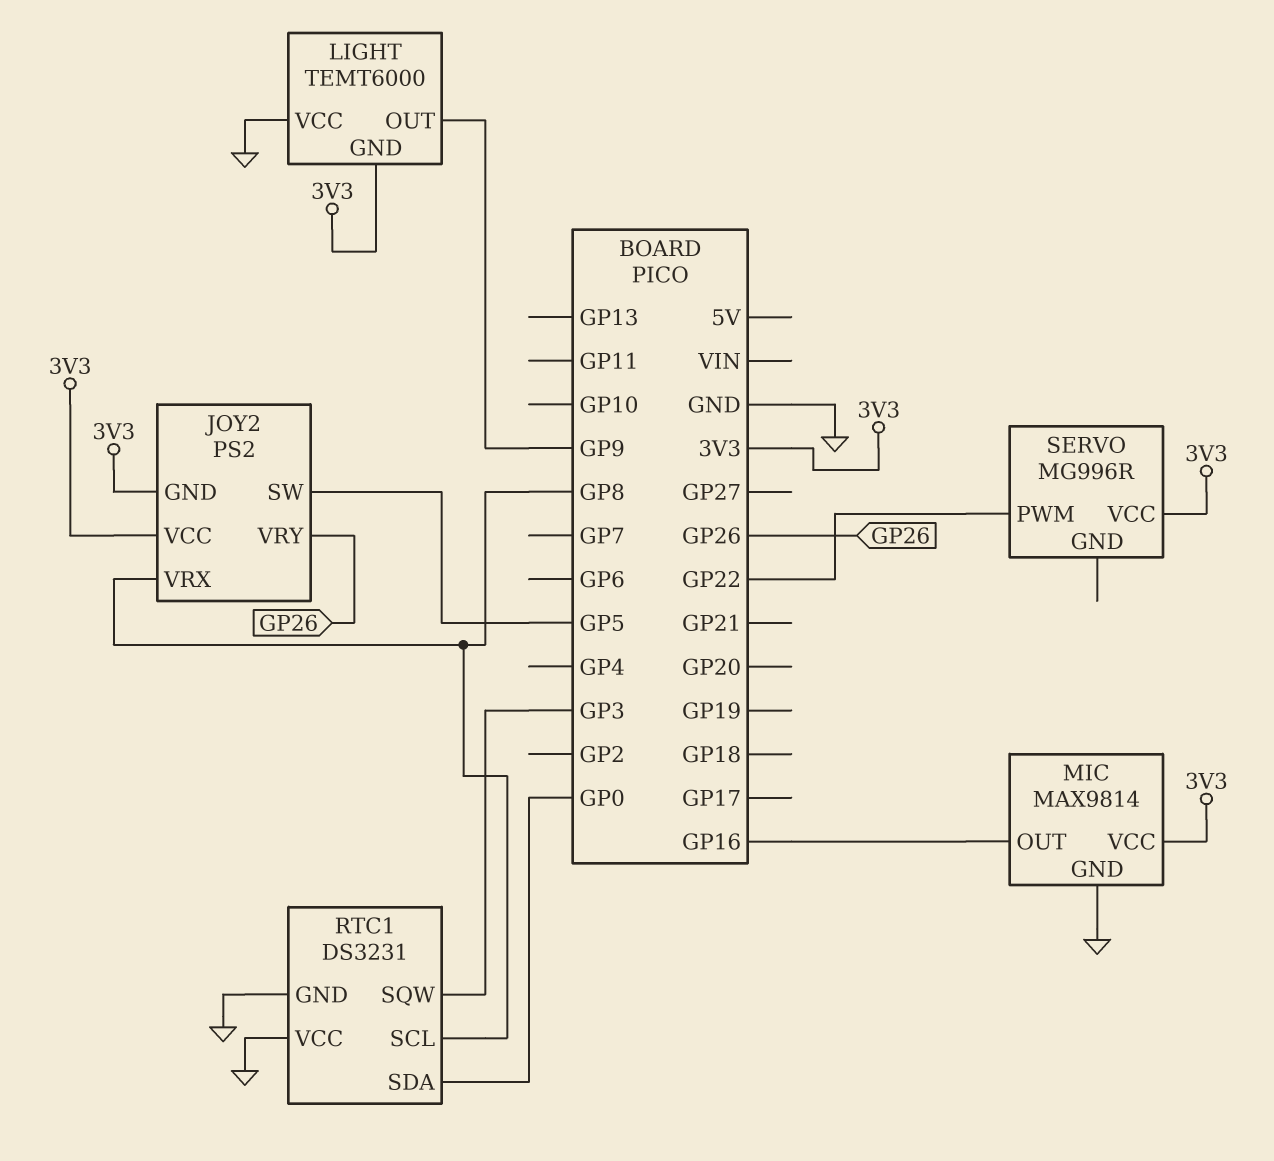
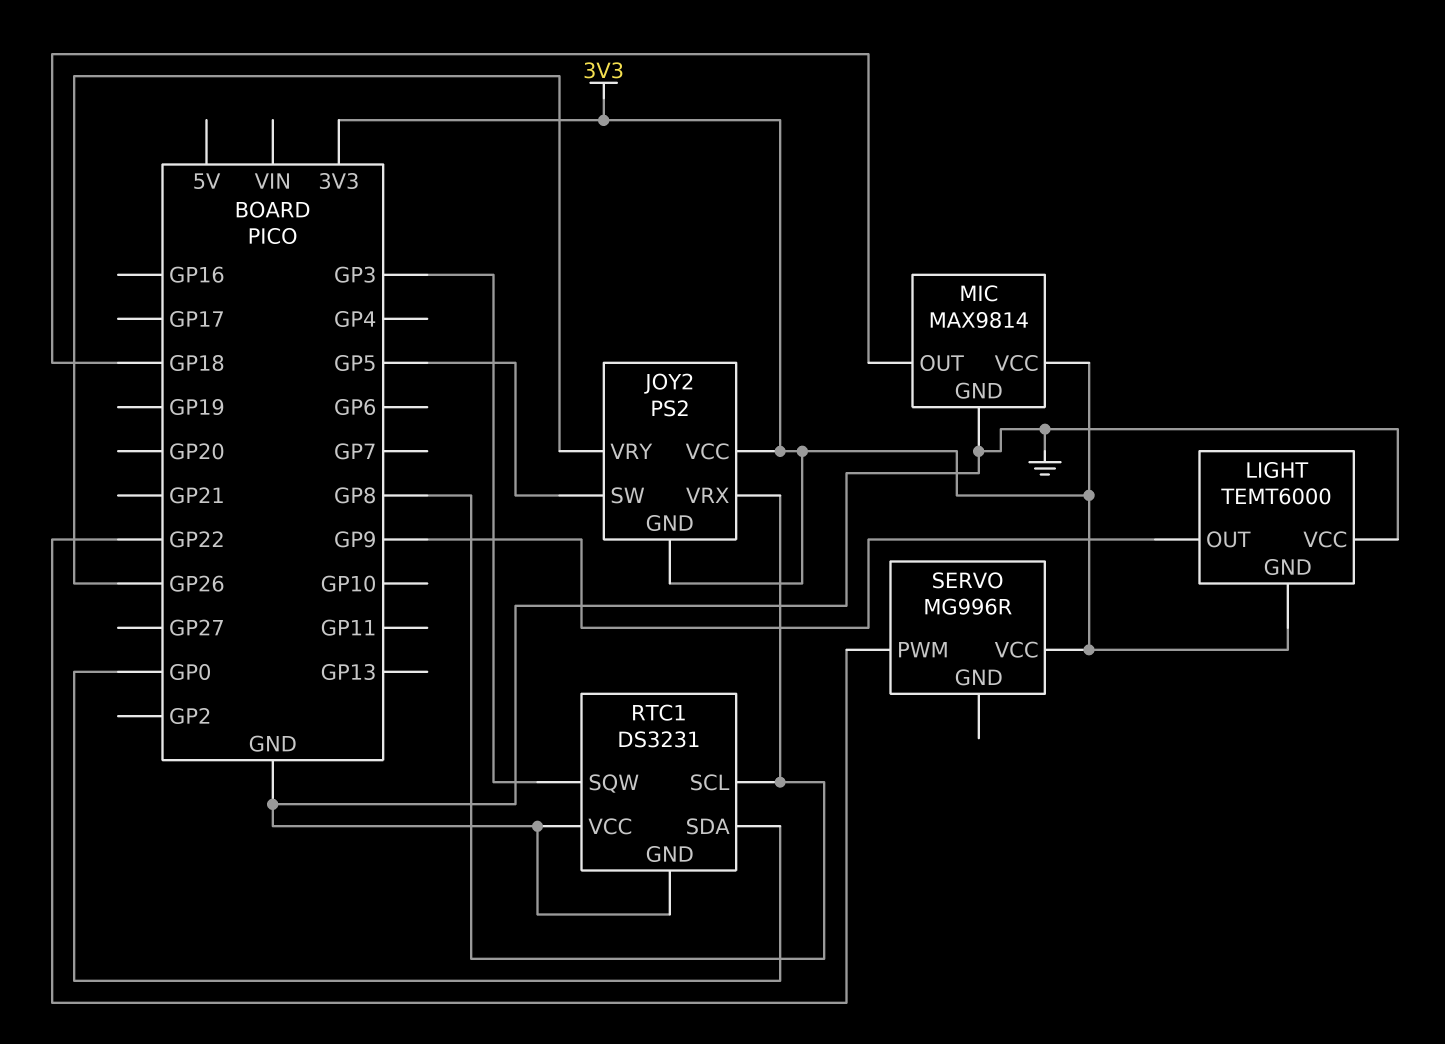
MIC pin OUT: GP16 -> GP18

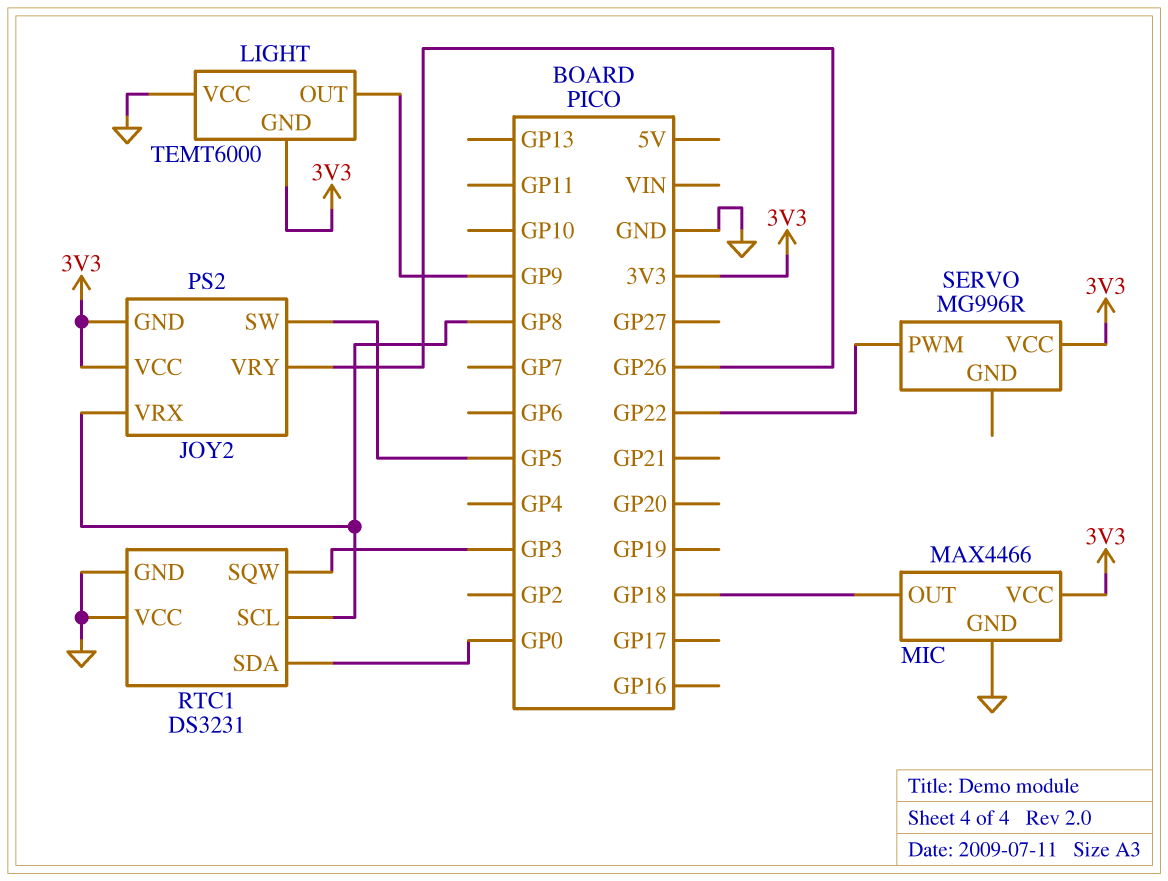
MIC: MAX9814 -> MAX4466

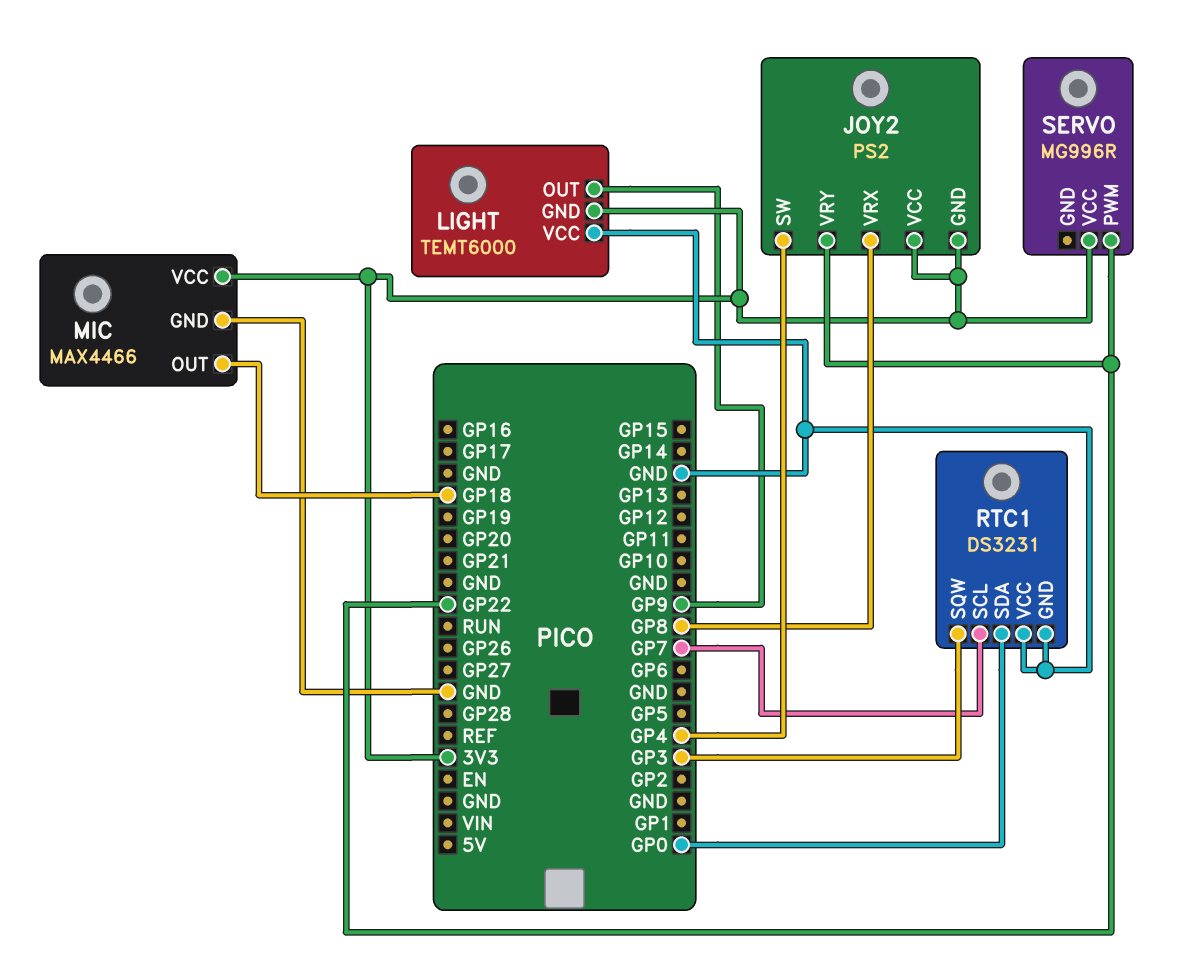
JOY2 pin SW: GP5 -> GP4
JOY2 pin VRY: GP26 -> GP22
RTC1 pin SCL: GP8 -> GP7

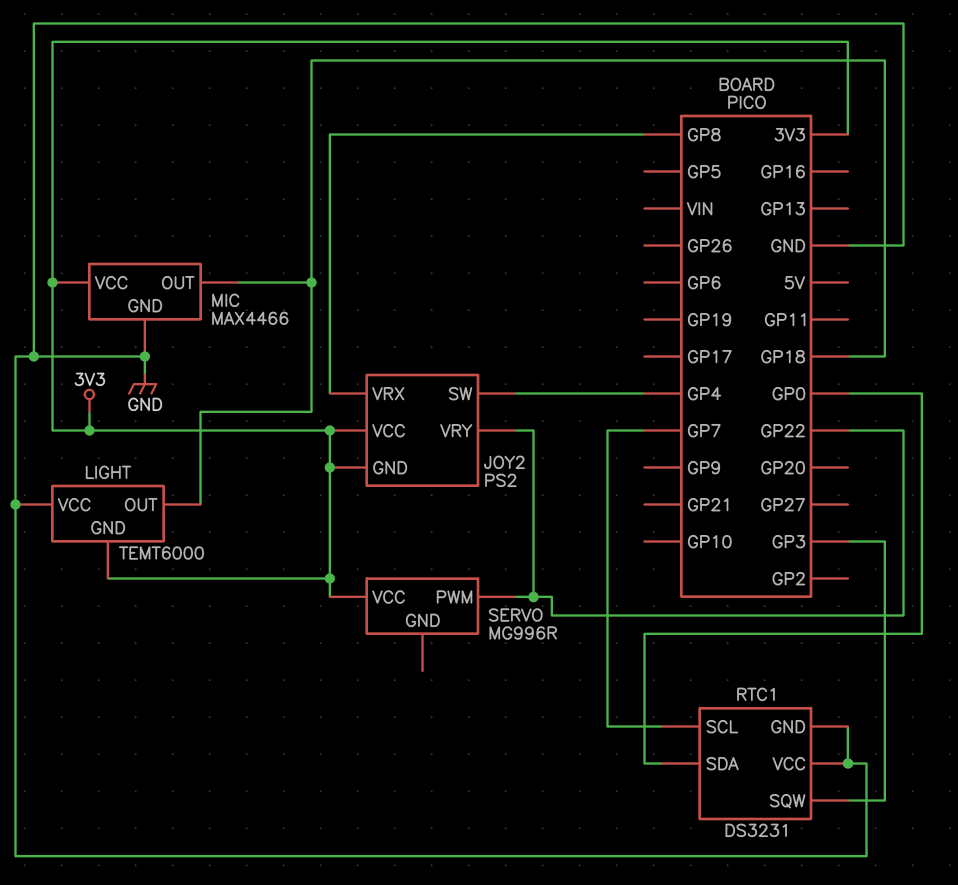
LIGHT pin OUT: GP9 -> GP18

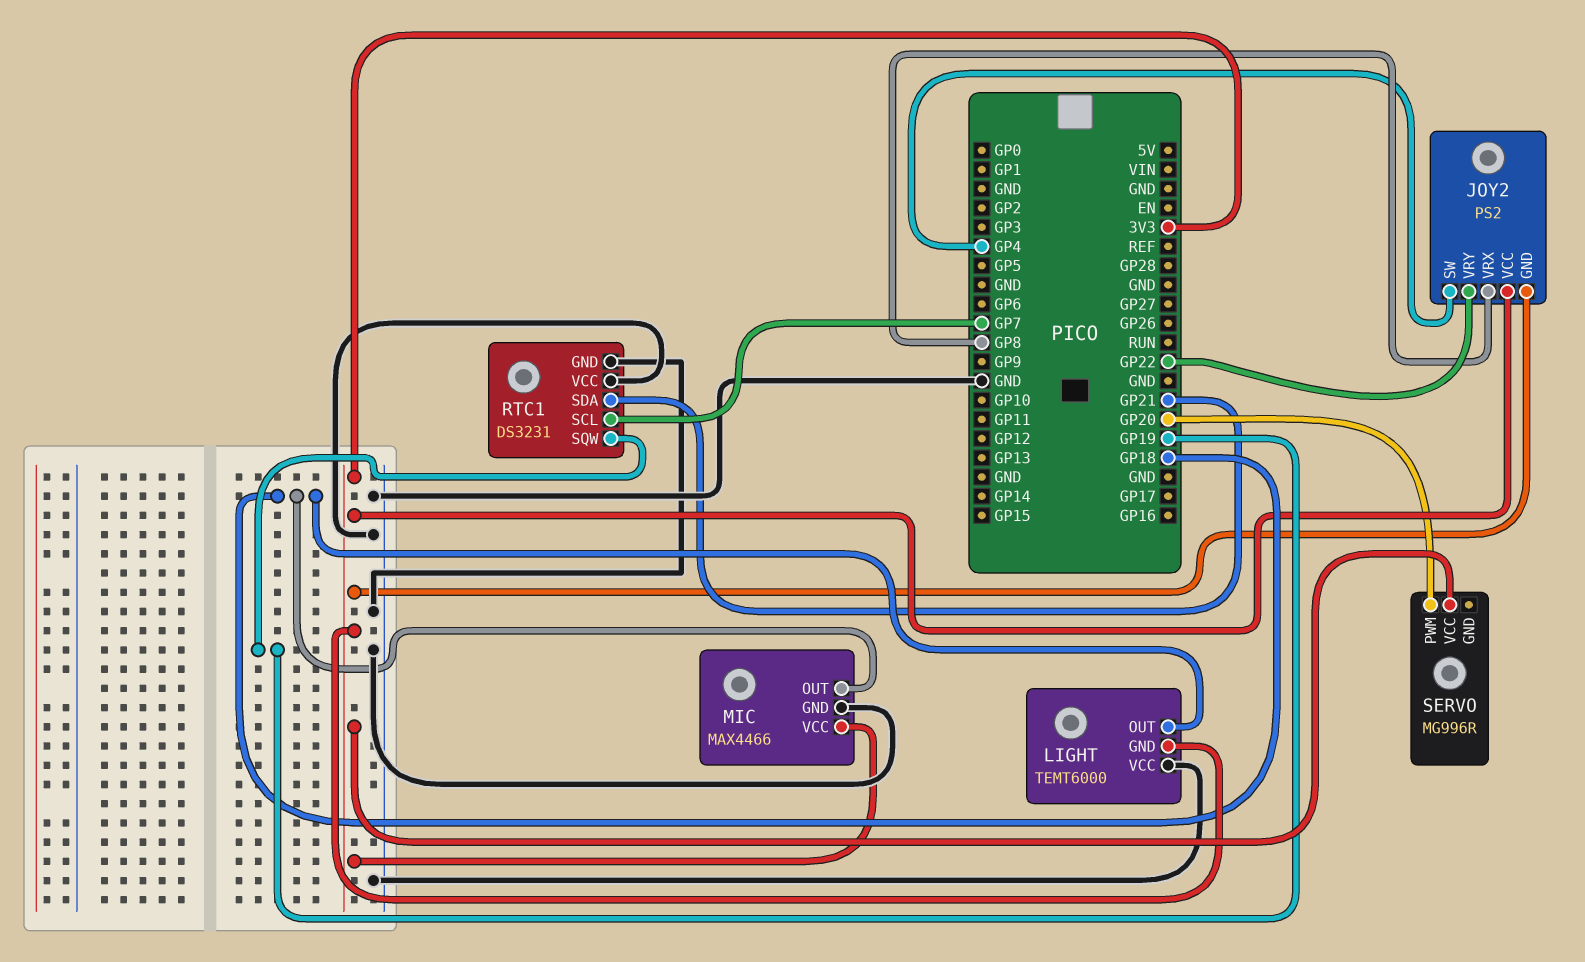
RTC1 pin SDA: GP0 -> GP21
RTC1 pin SQW: GP3 -> GP19
SERVO pin PWM: GP22 -> GP20

